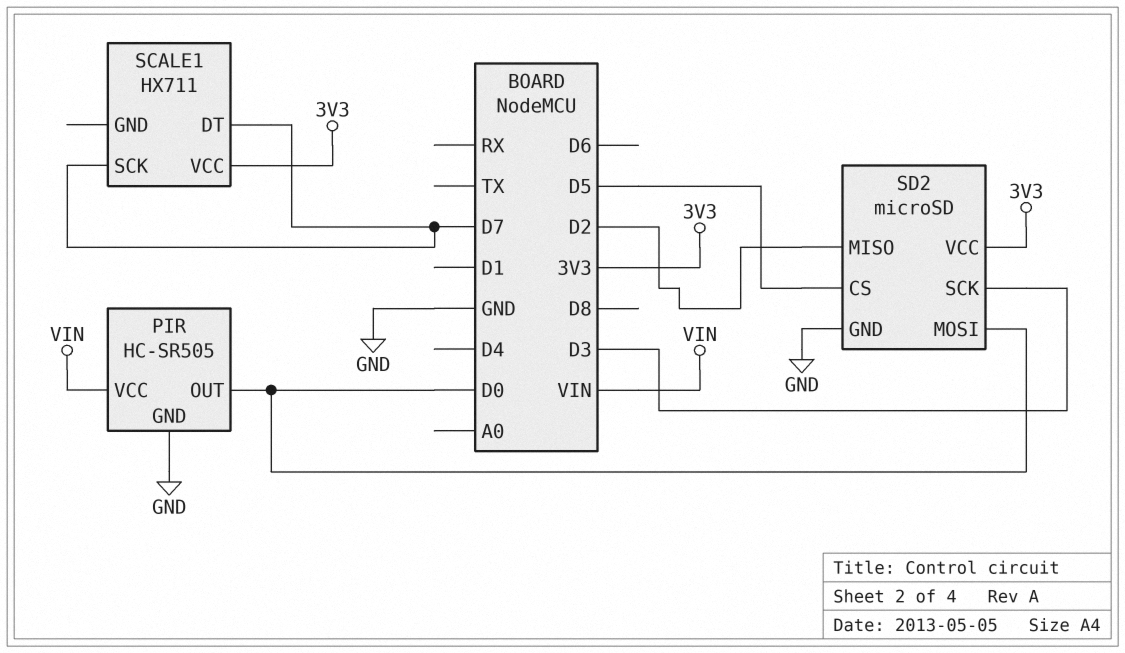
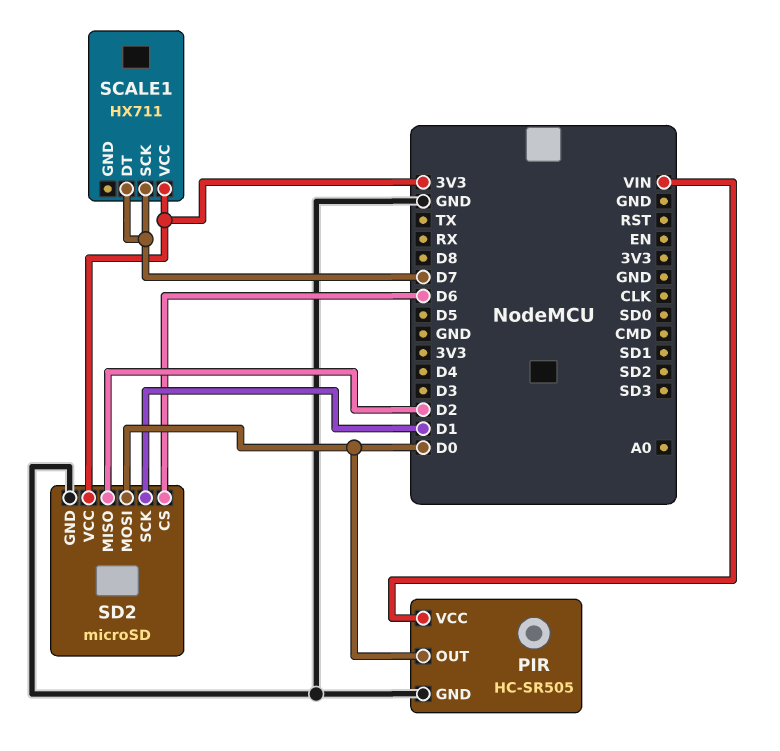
SD2 pin CS: D5 -> D6
SD2 pin SCK: D3 -> D1

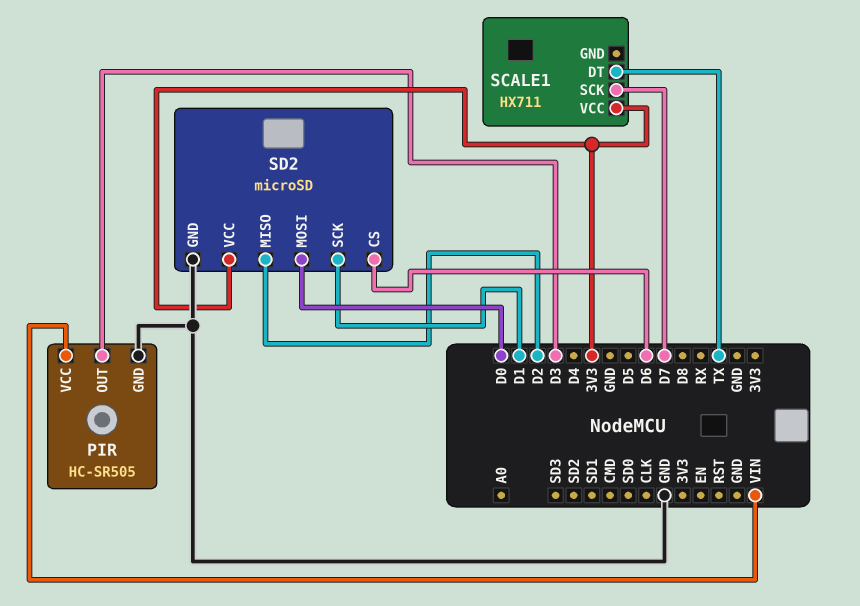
PIR pin OUT: D0 -> D3
SCALE1 pin DT: D7 -> TX

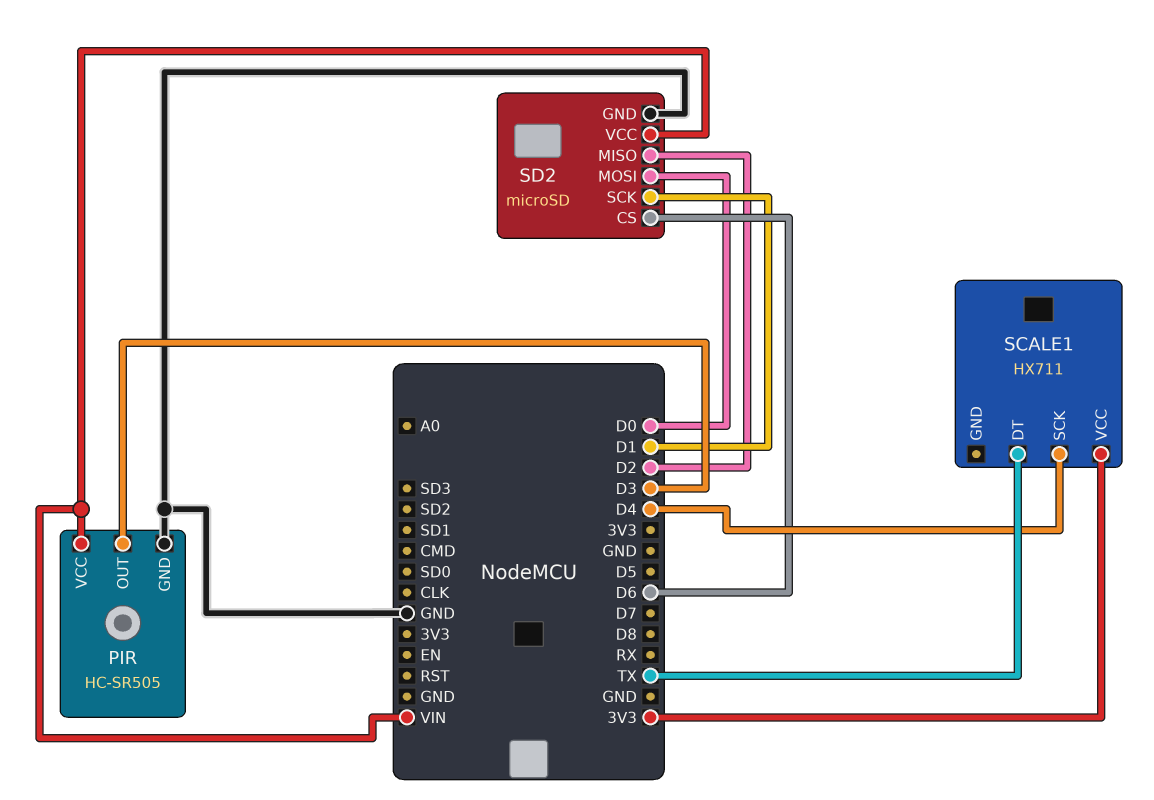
SCALE1 pin SCK: D7 -> D4
SD2 pin VCC: 3V3 -> VIN

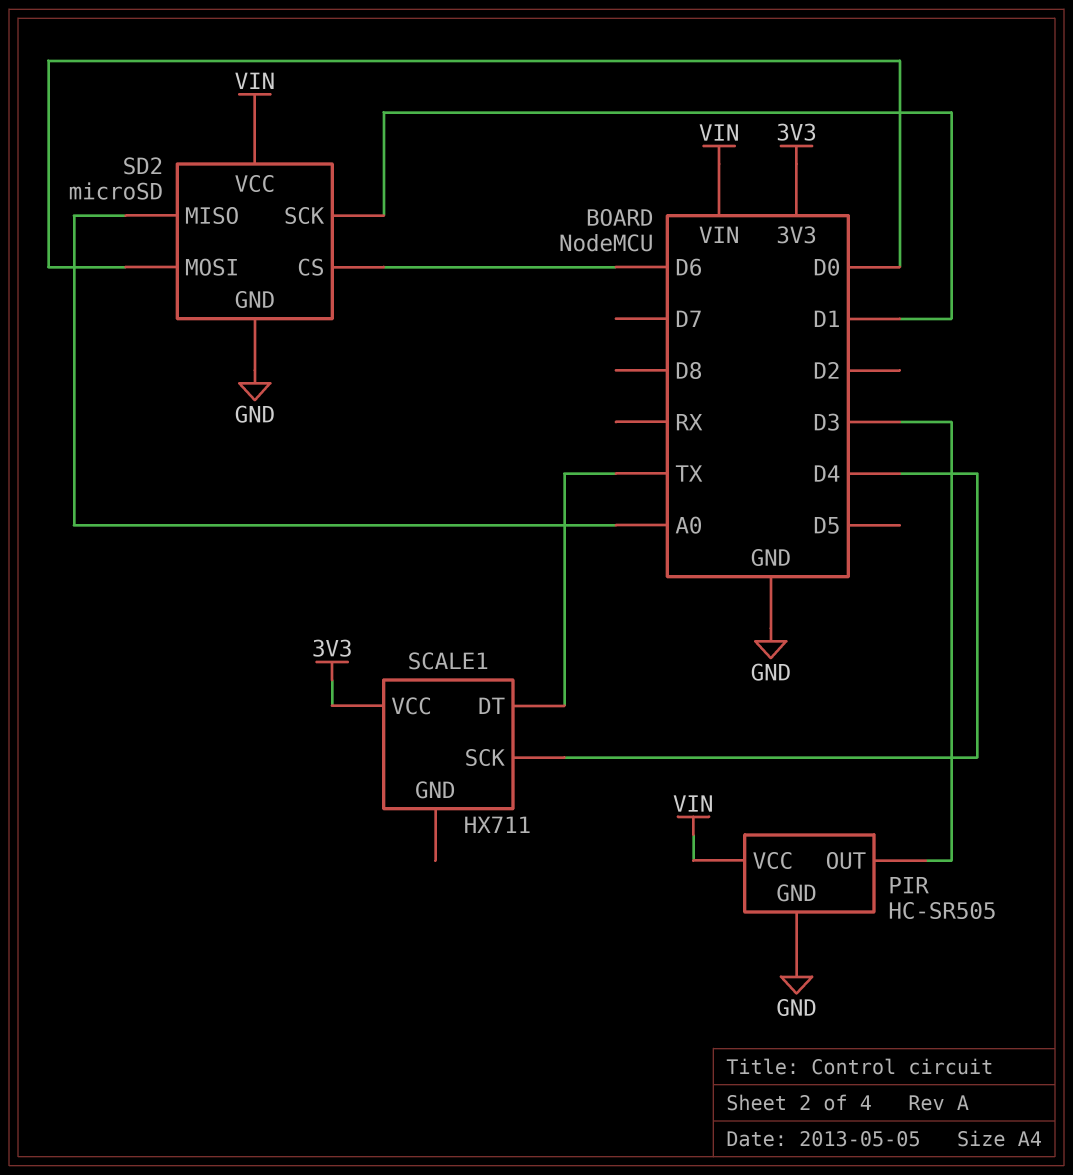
SD2 pin MISO: D2 -> A0

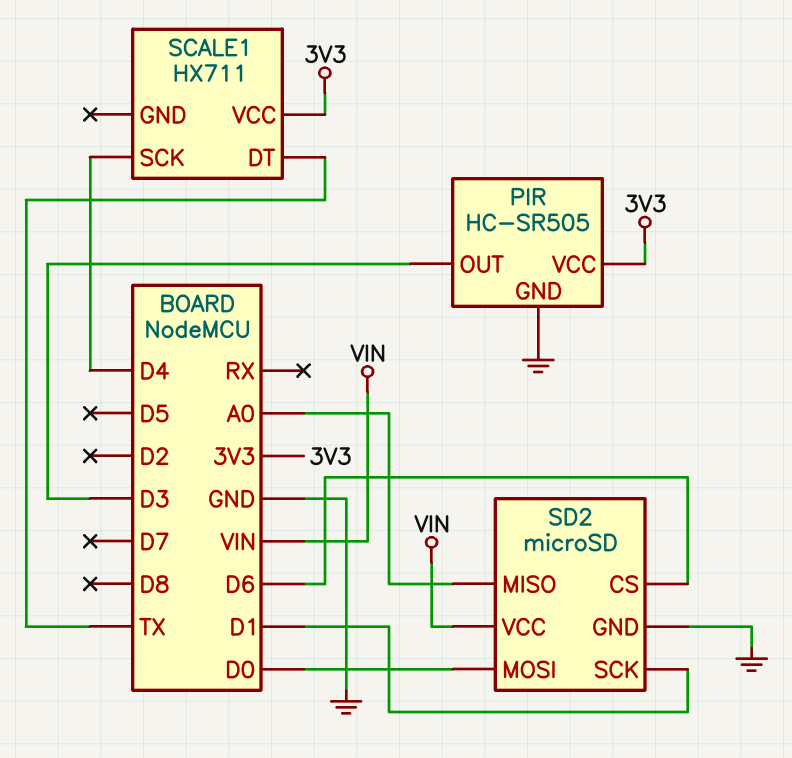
PIR pin VCC: VIN -> 3V3

